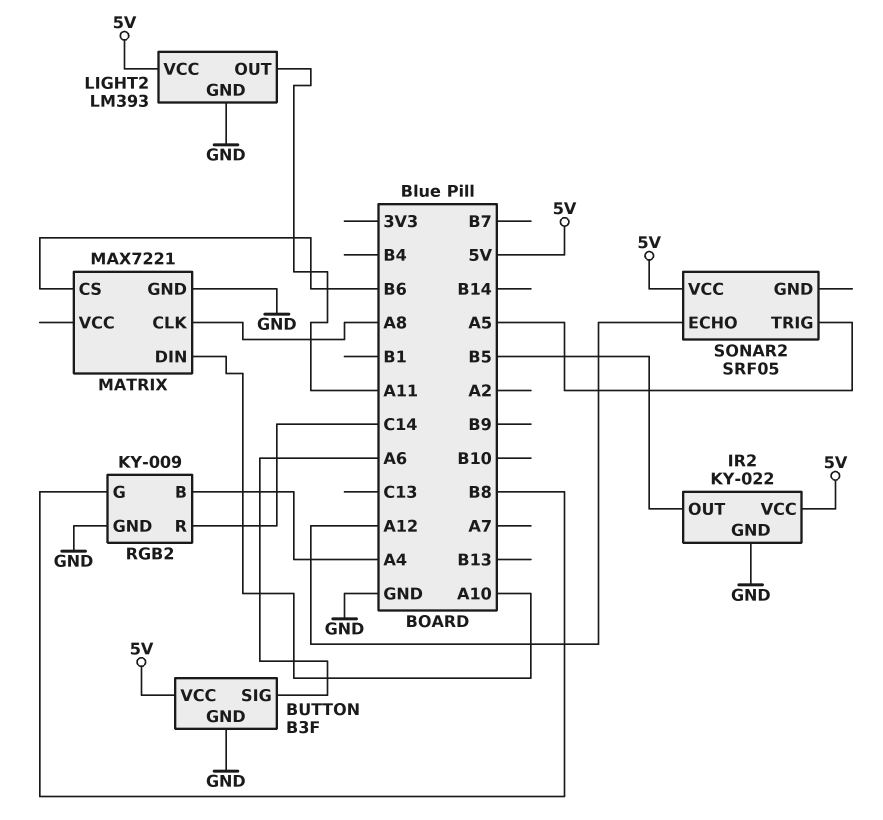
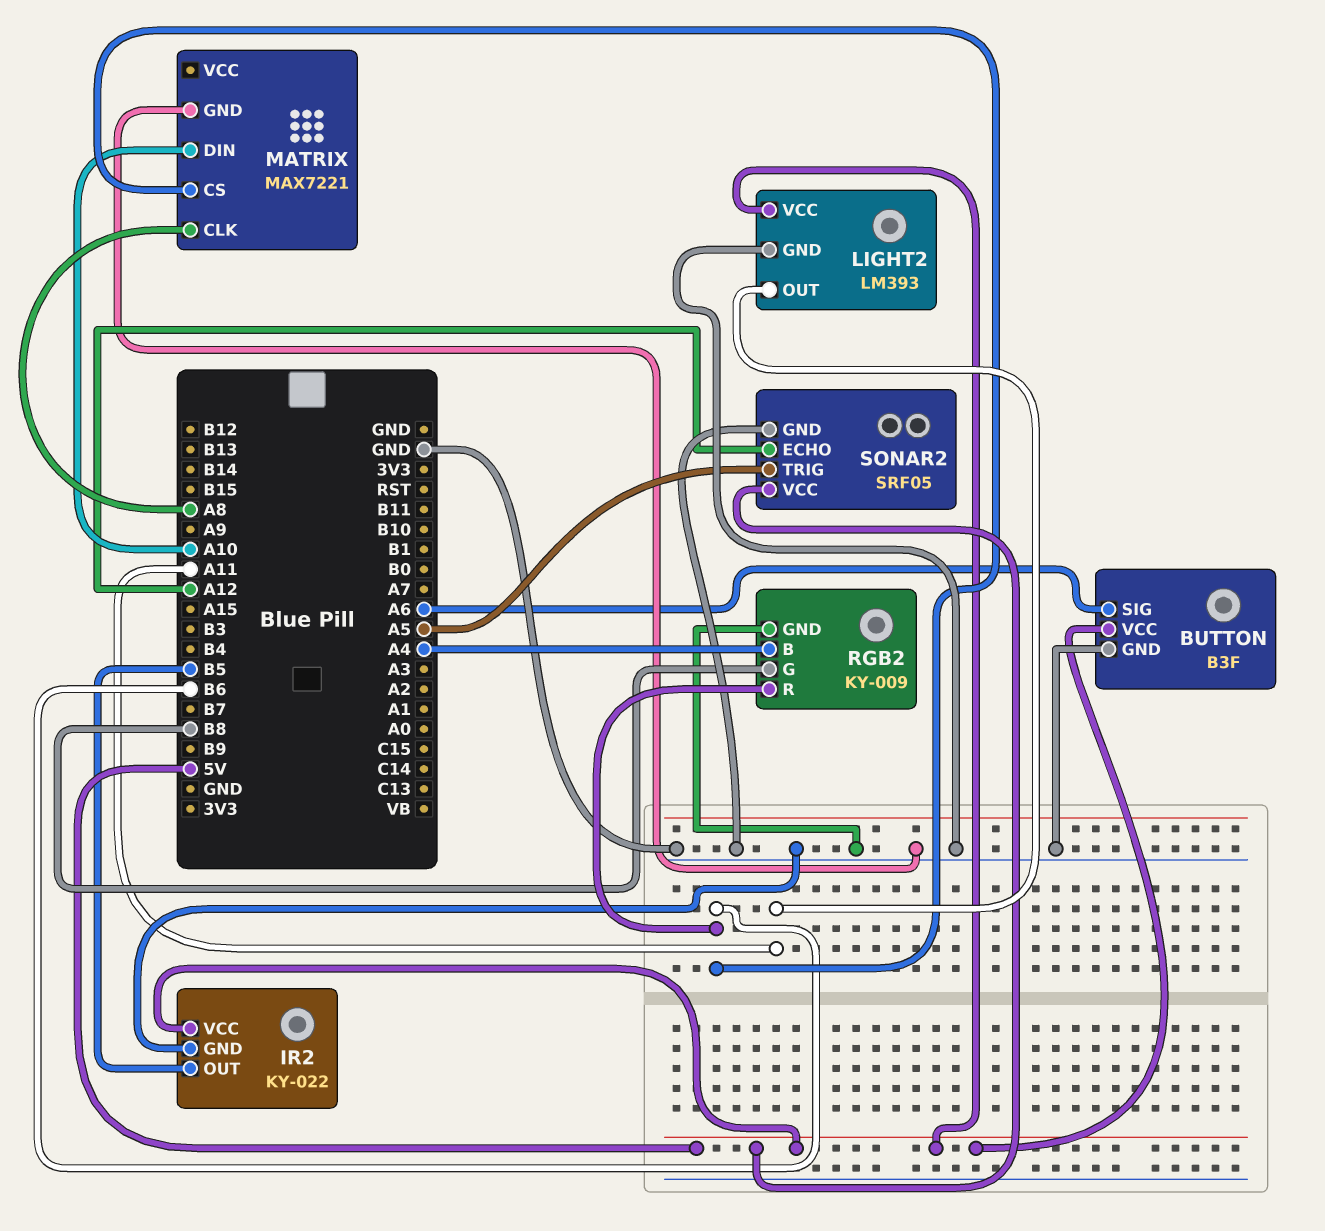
RGB2 pin R: C14 -> B6
SONAR2 pin GND: none -> GND

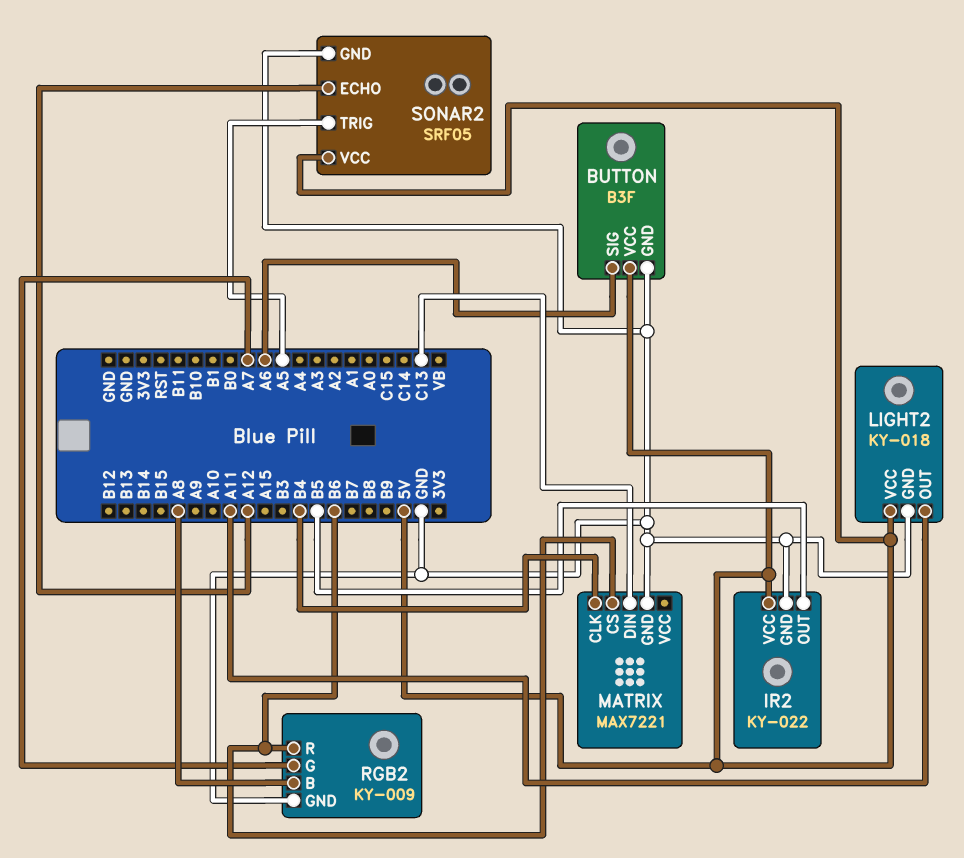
LIGHT2: LM393 -> KY-018
MATRIX pin CLK: A8 -> B4
MATRIX pin DIN: A10 -> C13
RGB2 pin B: A4 -> A8
RGB2 pin G: B8 -> A7

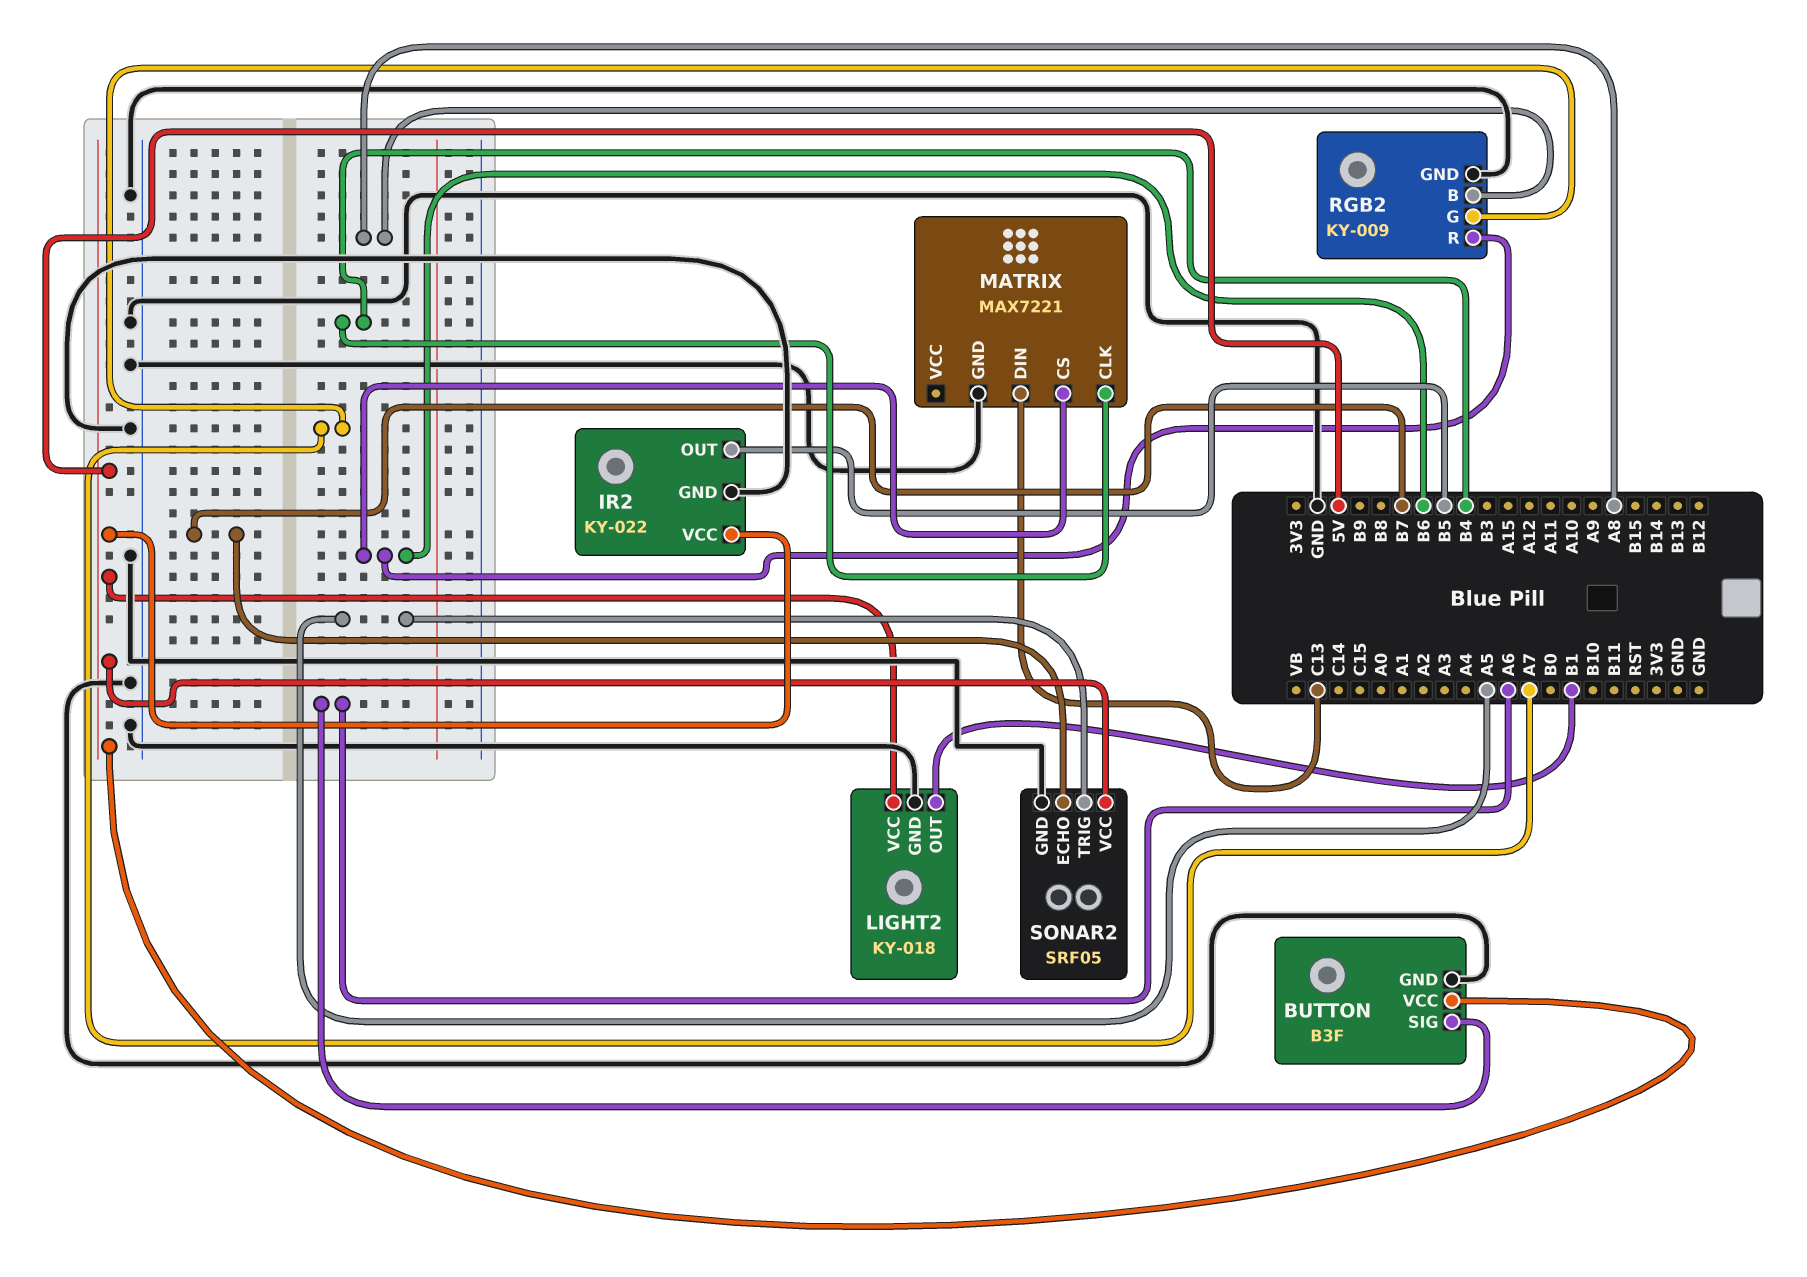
LIGHT2 pin OUT: A11 -> B1
SONAR2 pin ECHO: A12 -> B7

